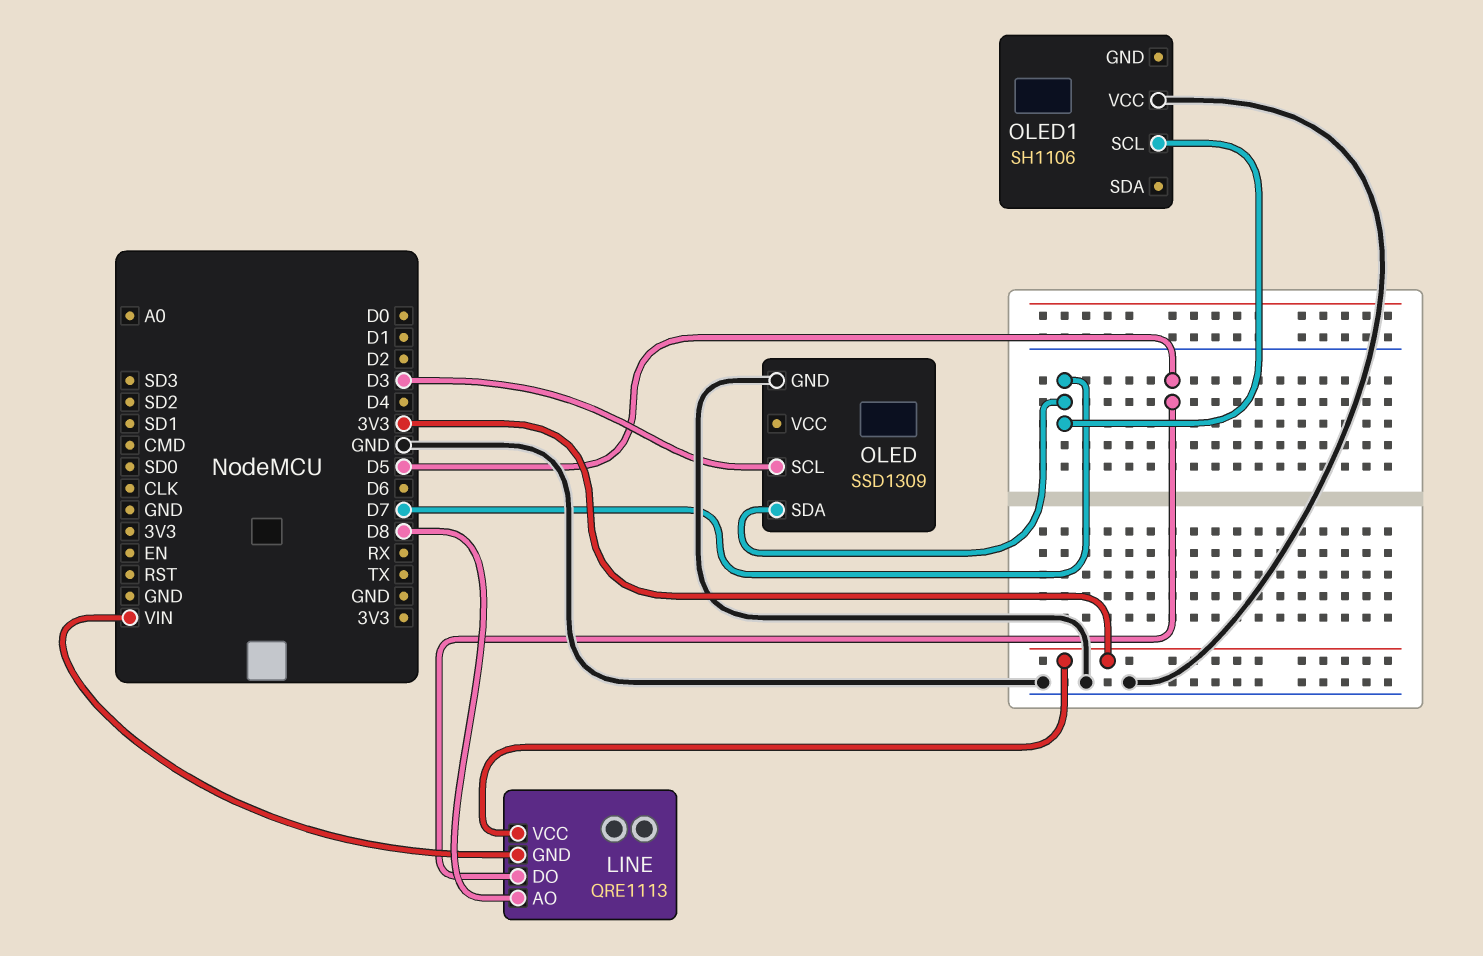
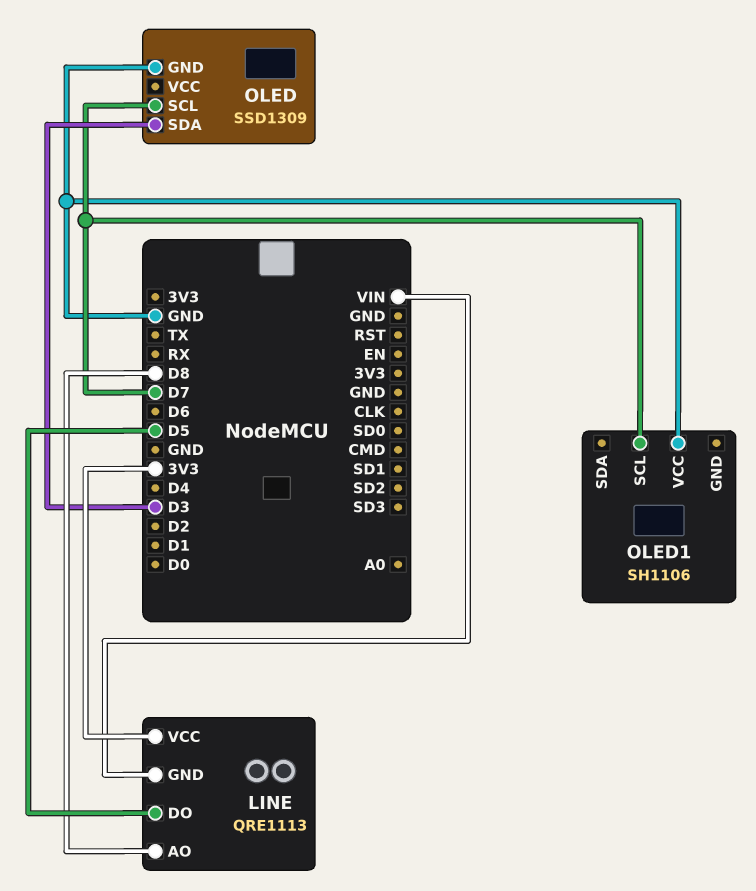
OLED pin SCL: D3 -> D7
OLED pin SDA: D7 -> D3

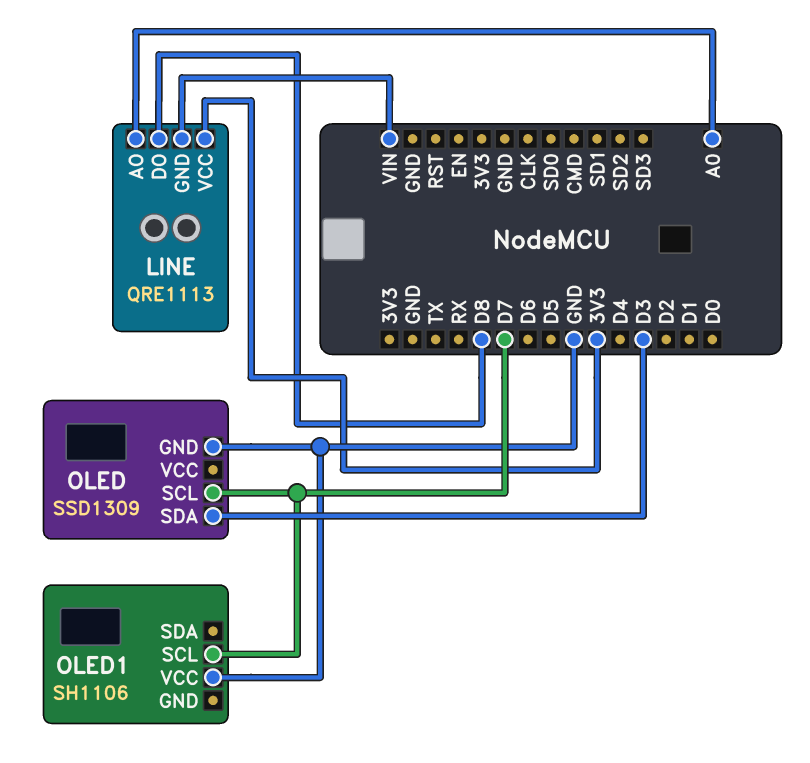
LINE pin AO: D8 -> A0
LINE pin DO: D5 -> D8

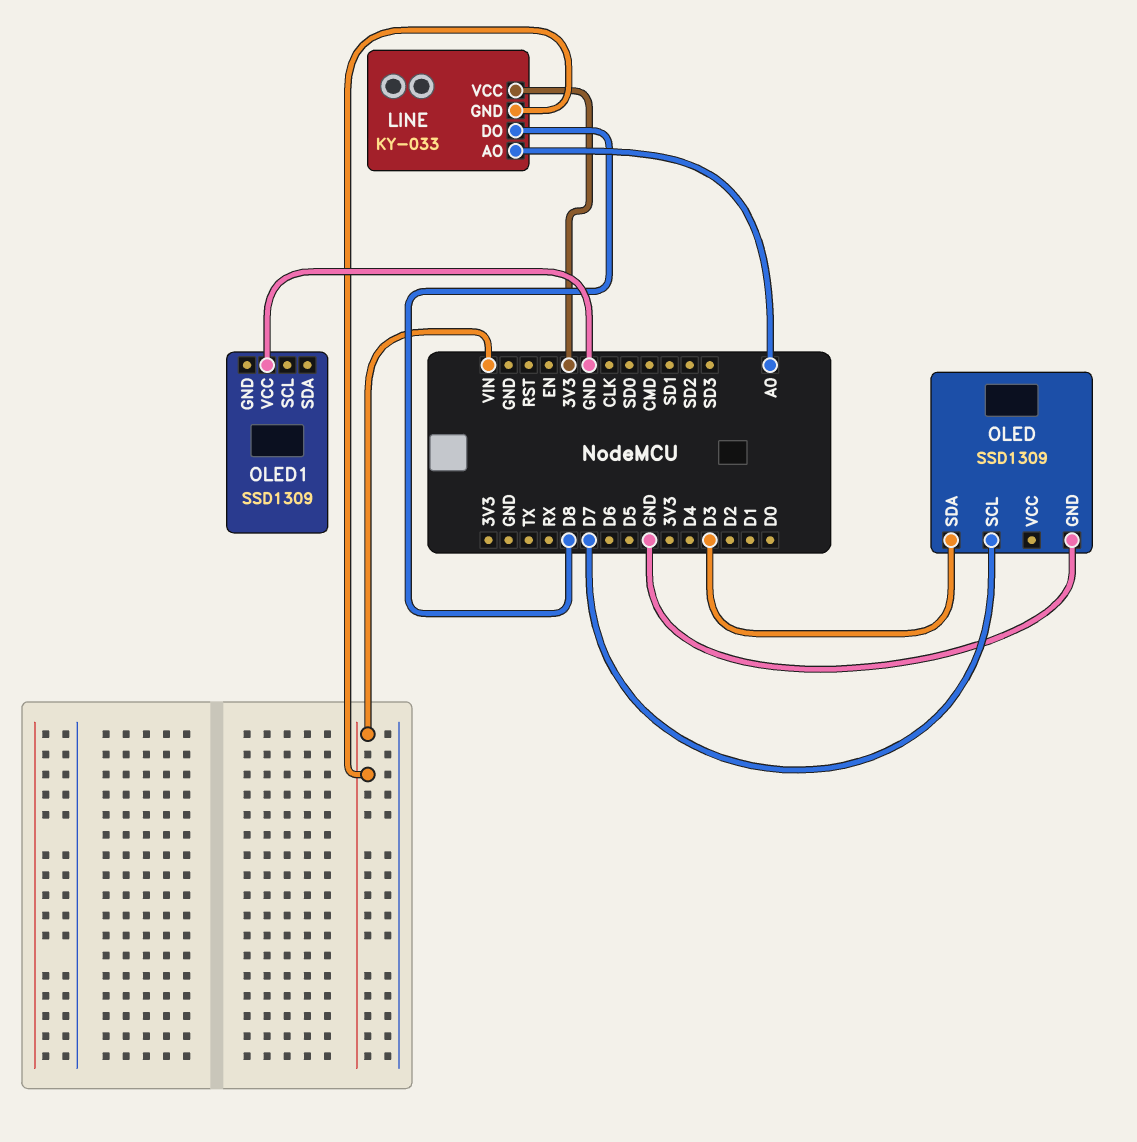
LINE: QRE1113 -> KY-033
OLED1: SH1106 -> SSD1309
OLED1 pin SCL: D7 -> none

